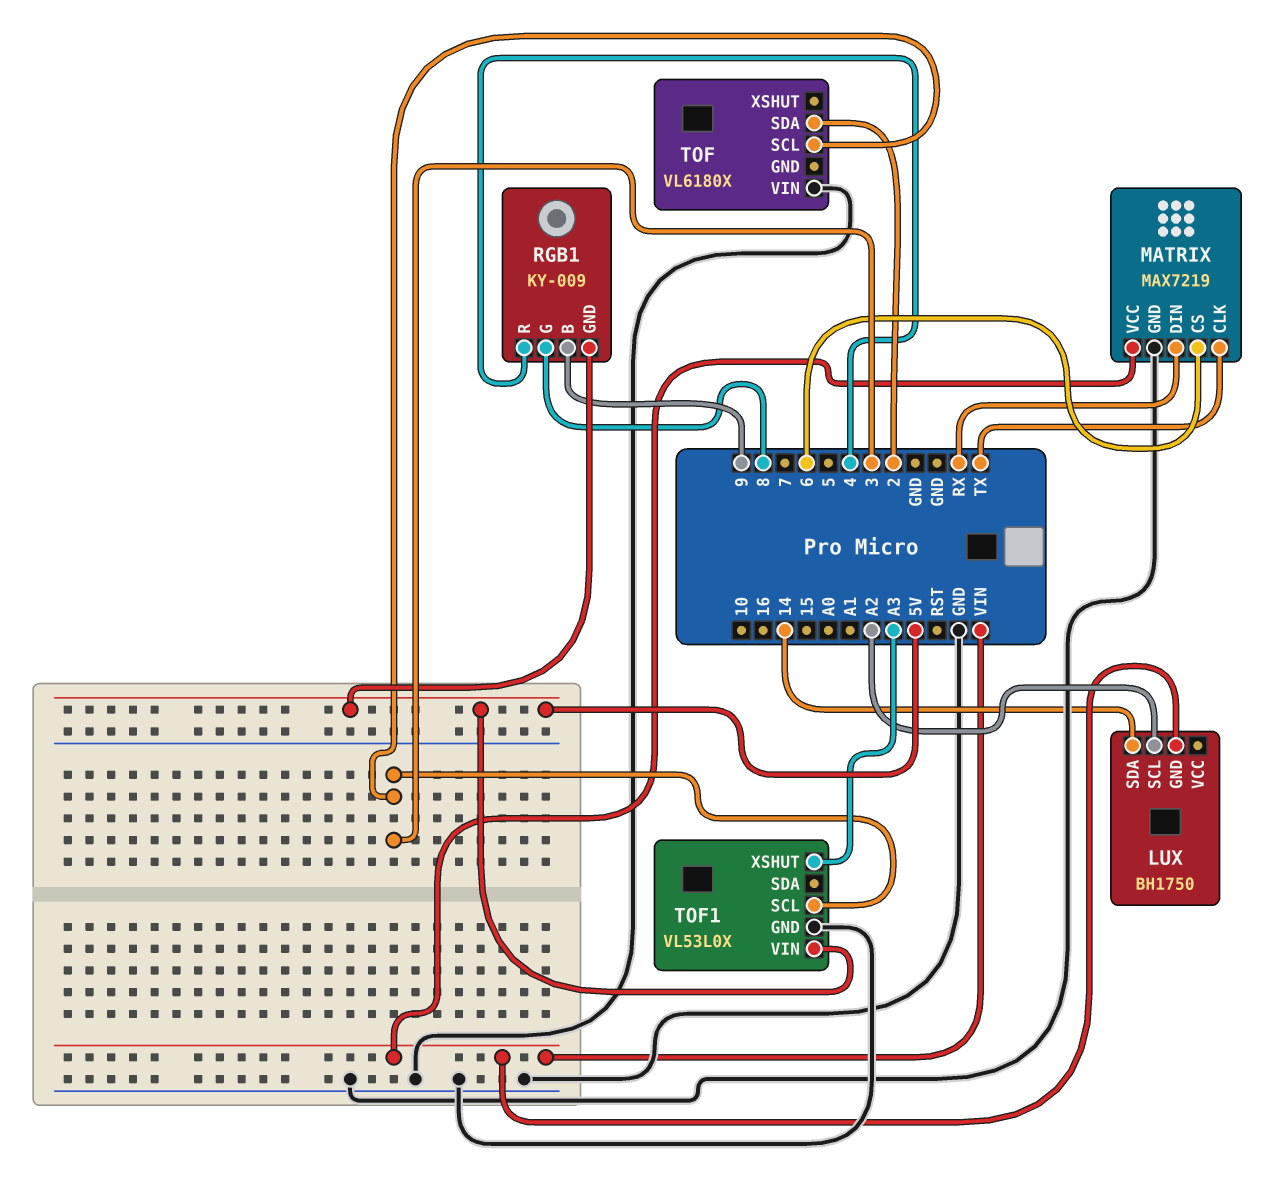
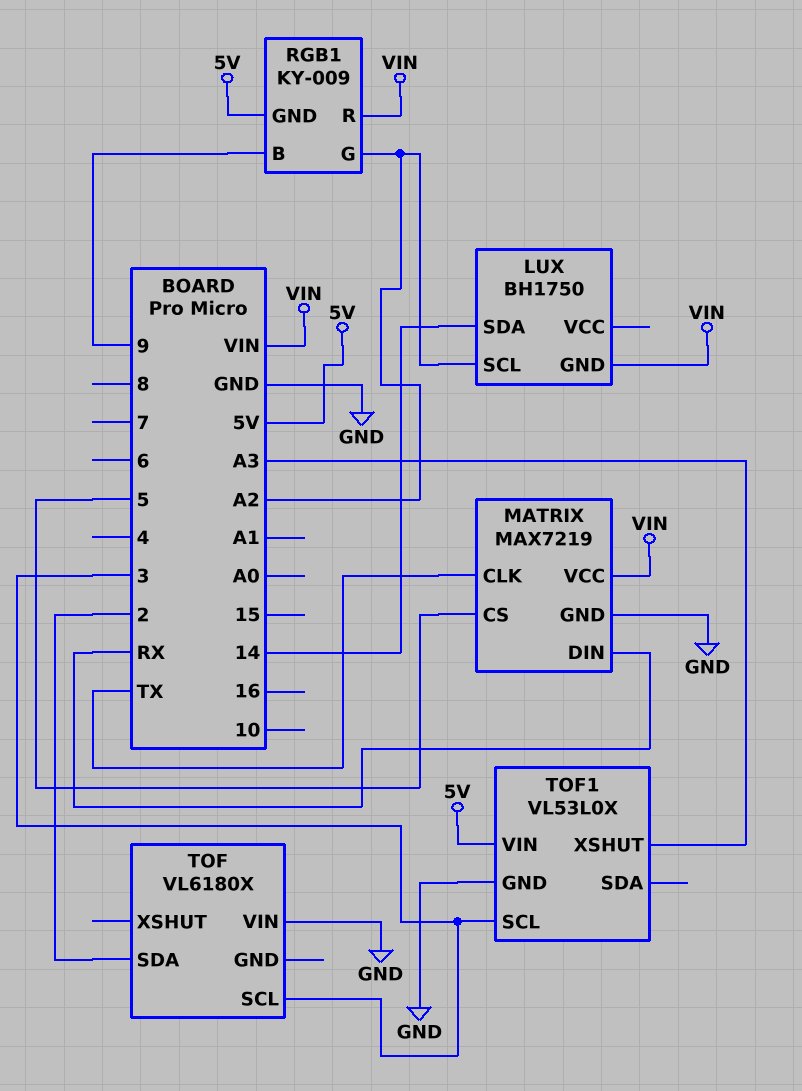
MATRIX pin CS: 6 -> 5
RGB1 pin G: 8 -> A2
RGB1 pin R: 4 -> VIN

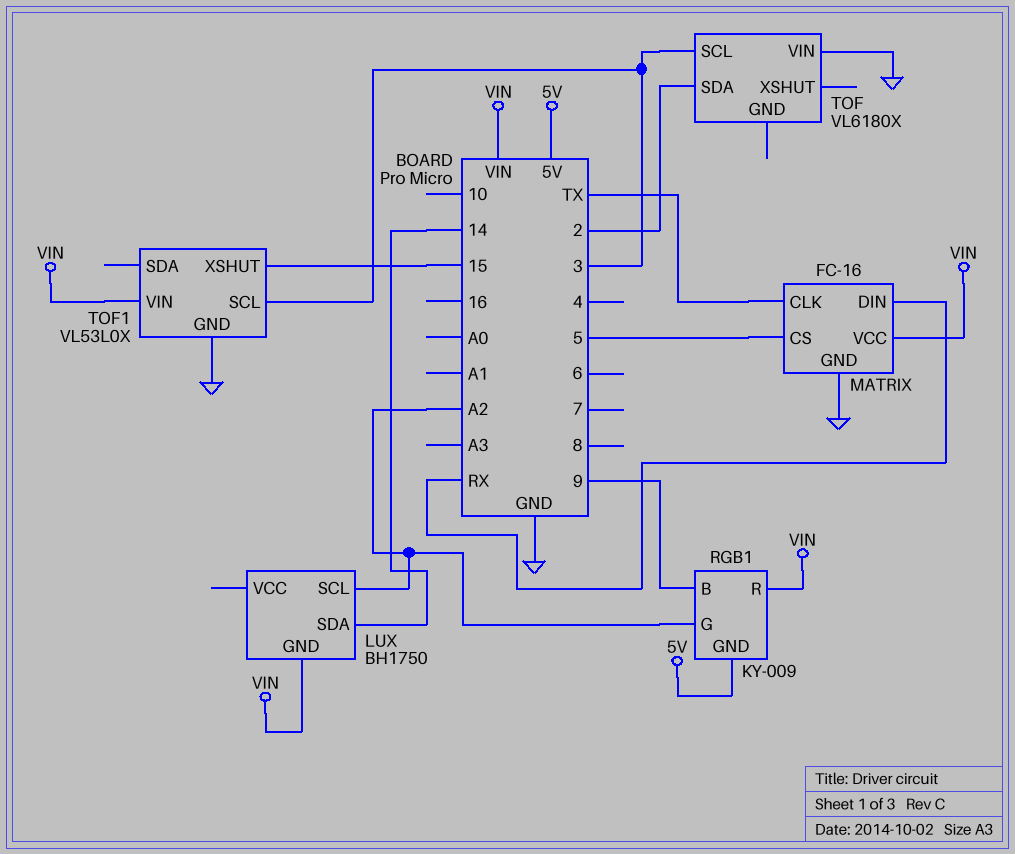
MATRIX: MAX7219 -> FC-16
TOF1 pin VIN: 5V -> VIN
TOF1 pin XSHUT: A3 -> 15

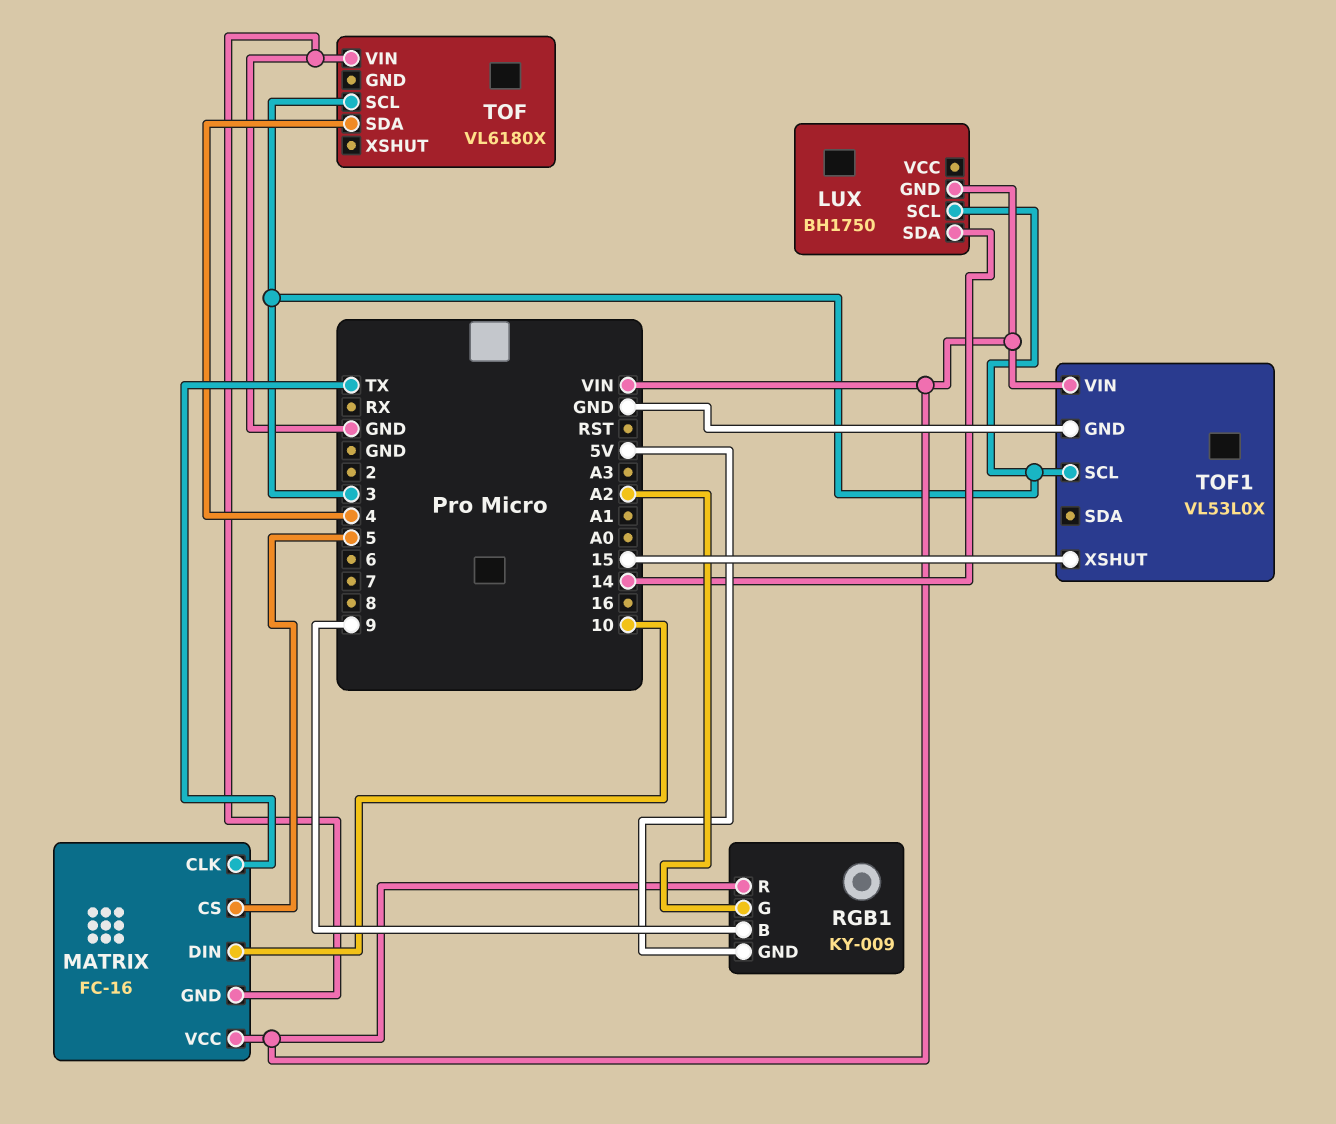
LUX pin SCL: A2 -> 3
MATRIX pin DIN: RX -> 10
TOF pin SDA: 2 -> 4

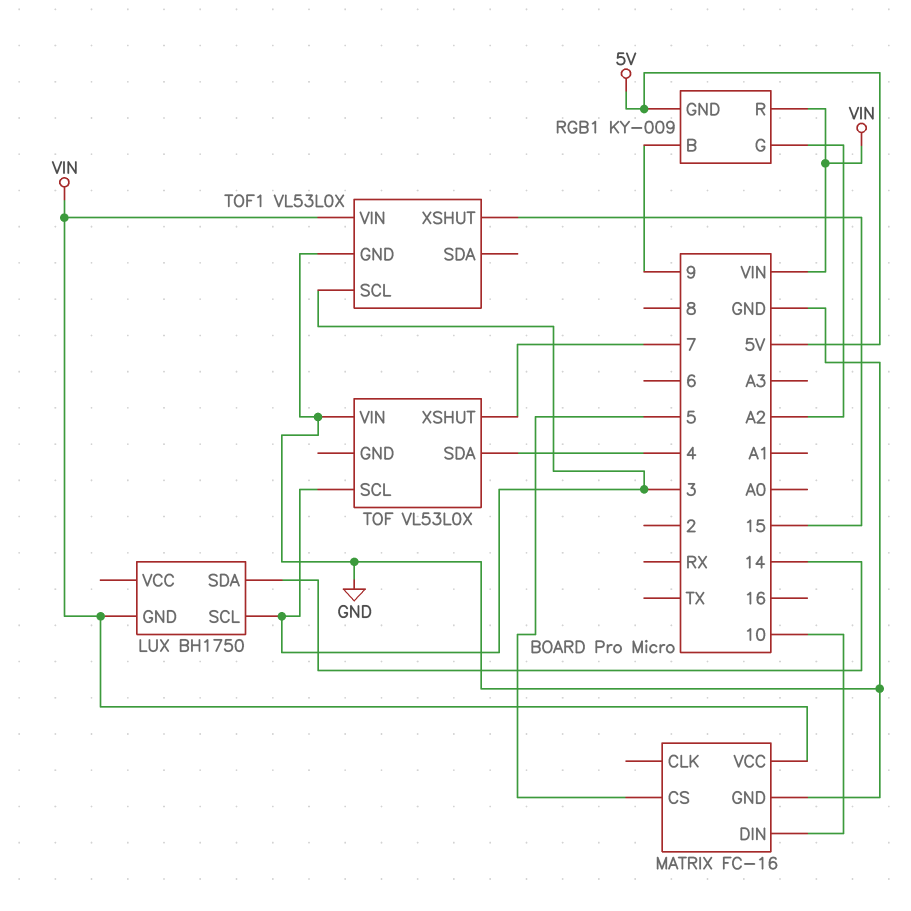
MATRIX pin CLK: TX -> none
TOF: VL6180X -> VL53L0X
TOF pin XSHUT: none -> 7

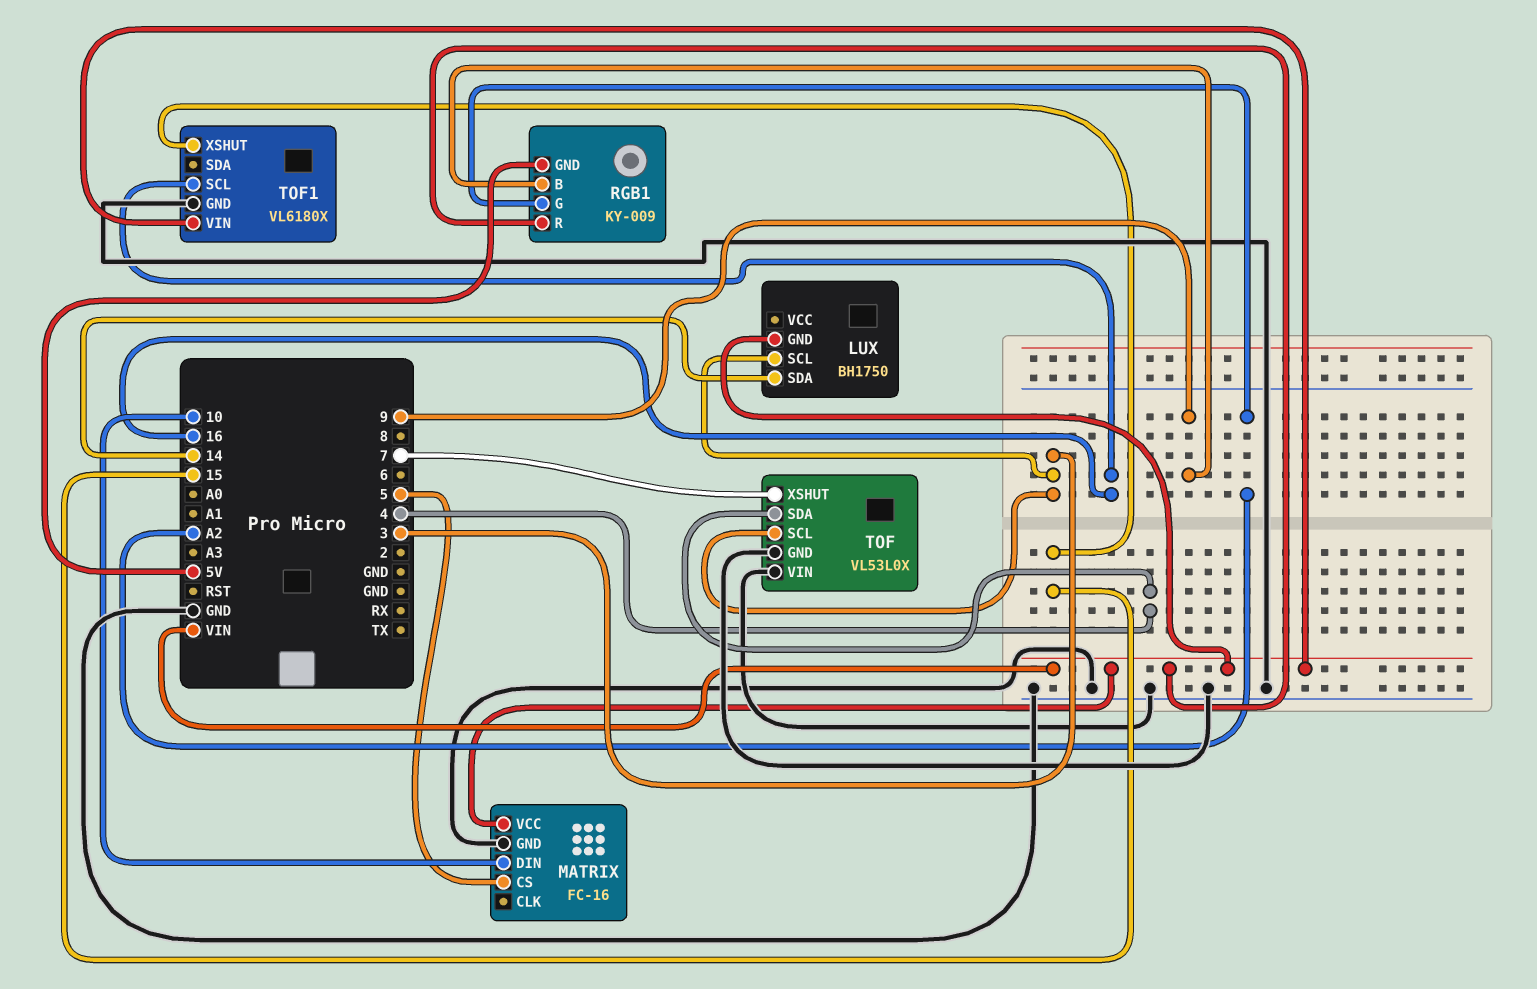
TOF pin GND: none -> GND
TOF1: VL53L0X -> VL6180X
TOF1 pin SCL: 3 -> 16

